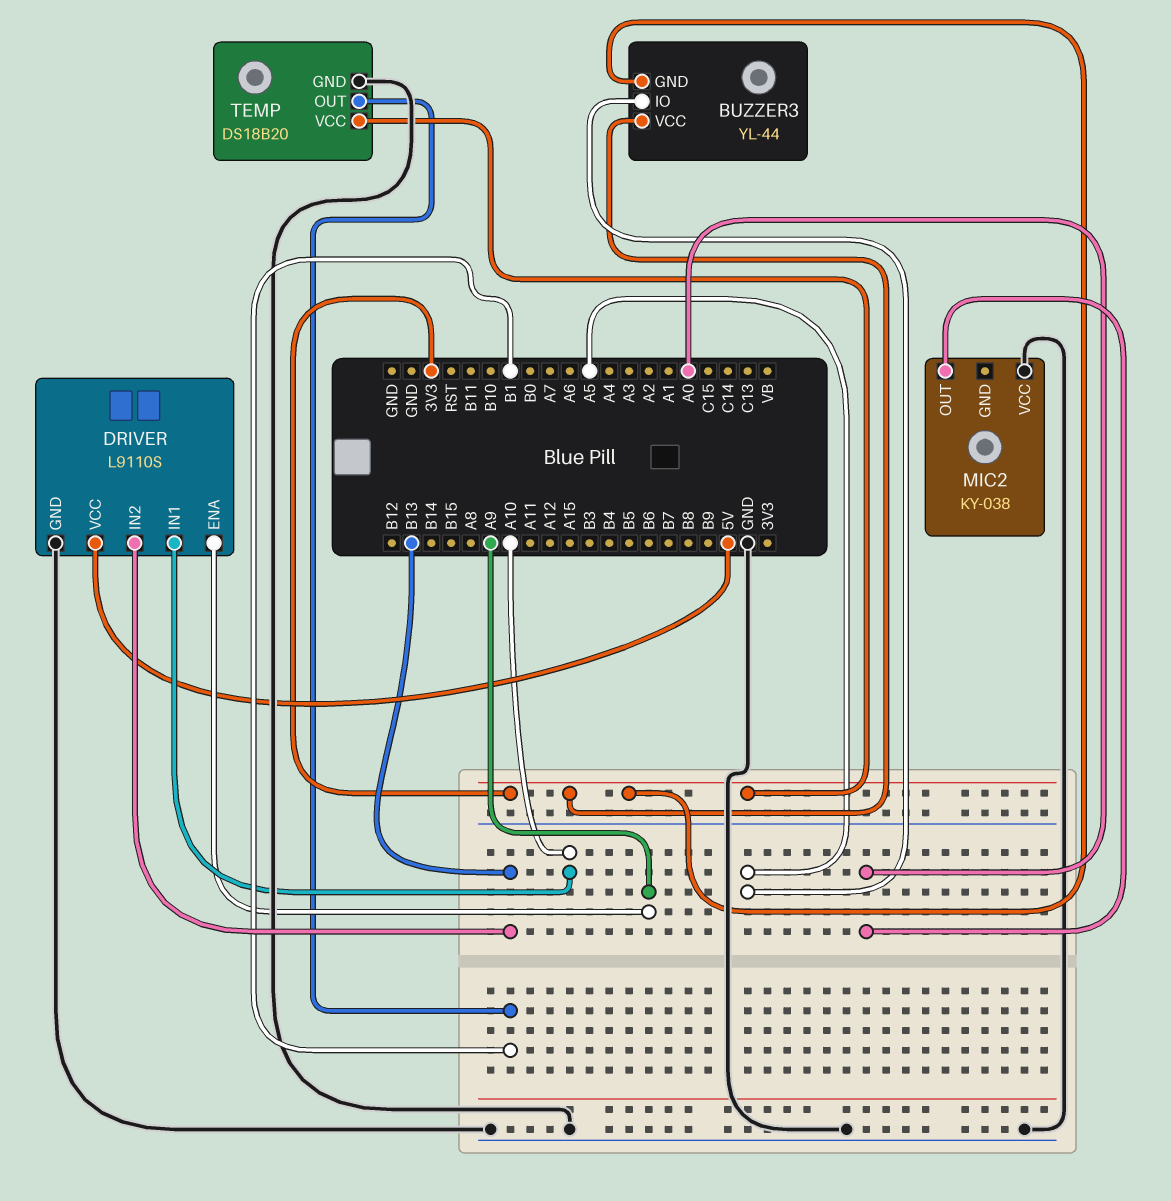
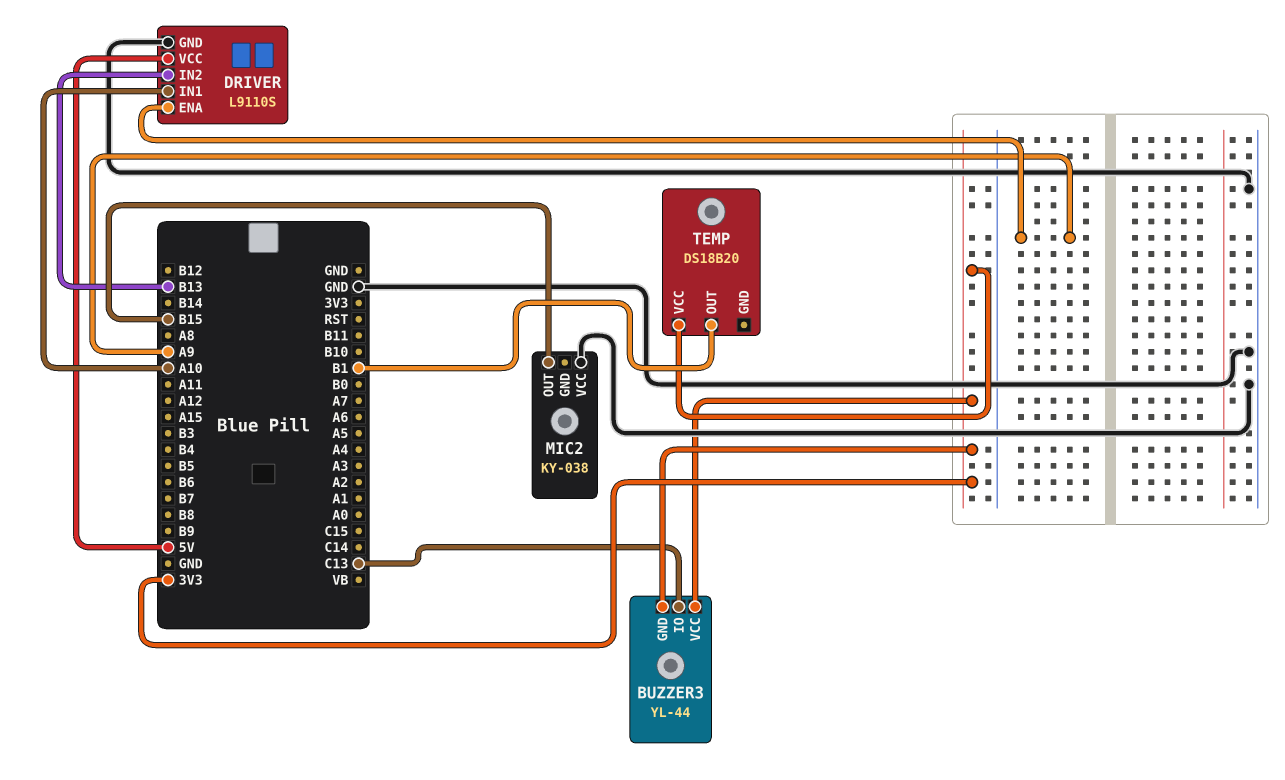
BUZZER3 pin IO: A5 -> C13
MIC2 pin OUT: A0 -> B15
TEMP pin GND: GND -> none

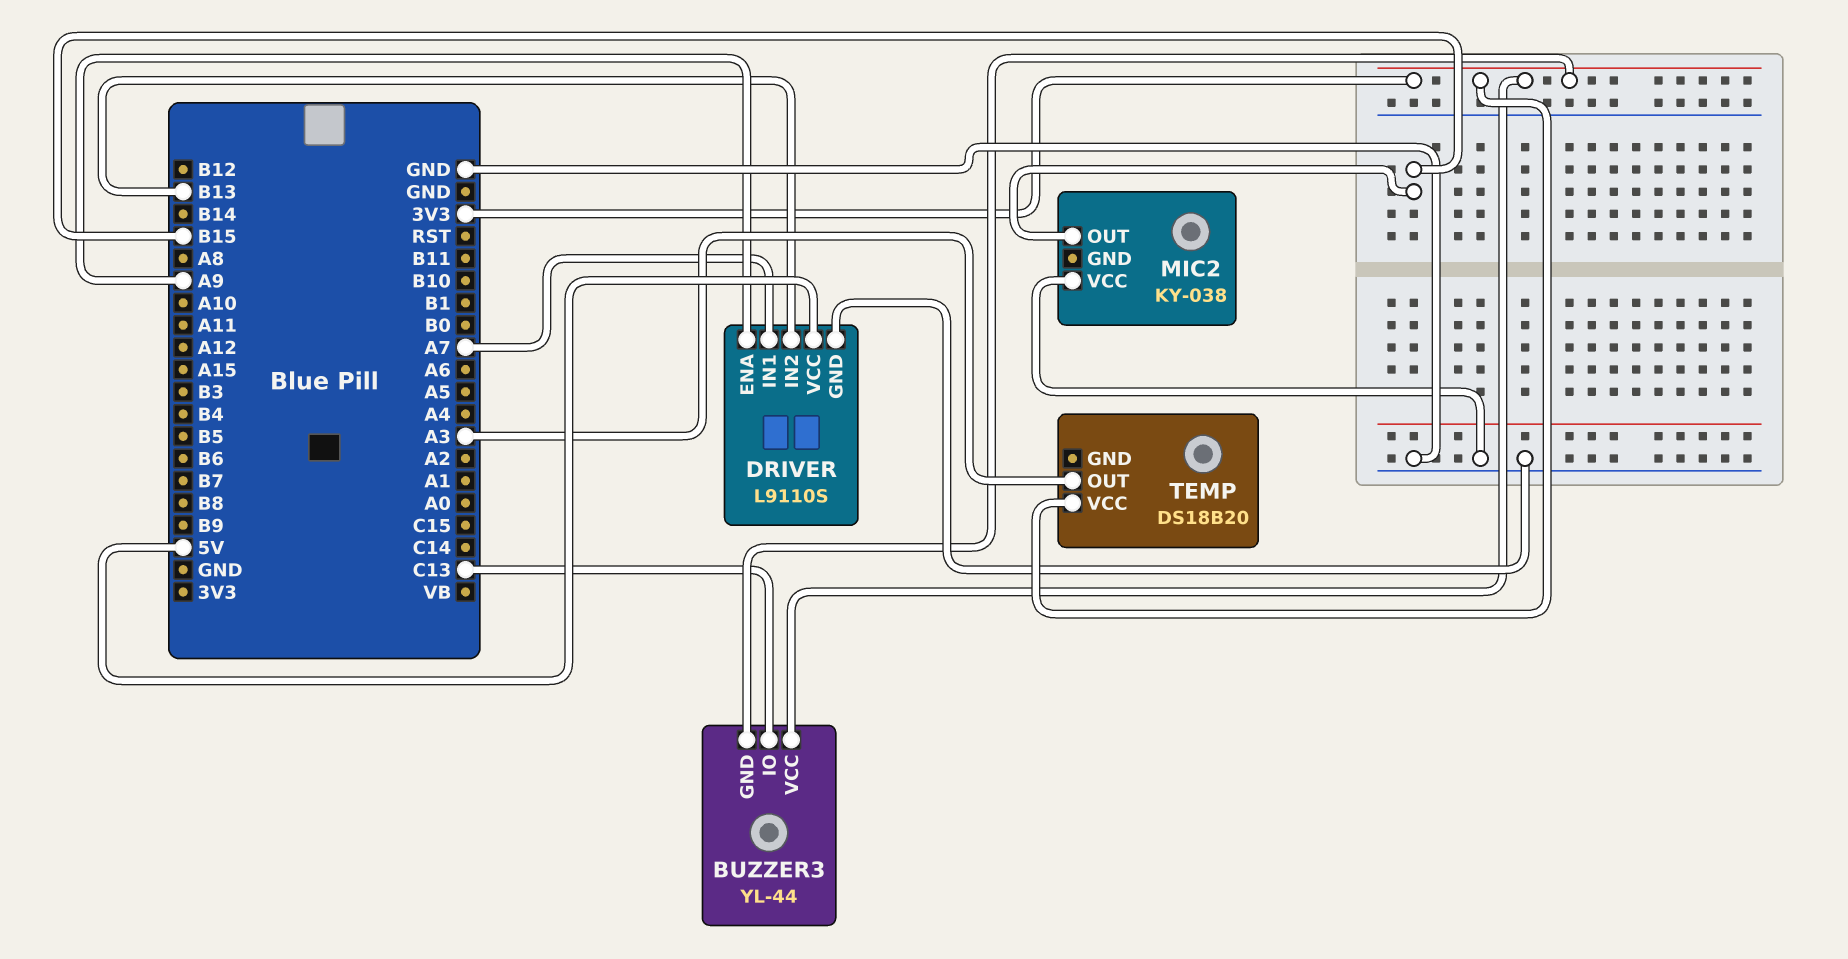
DRIVER pin IN1: A10 -> A7
TEMP pin OUT: B1 -> A3

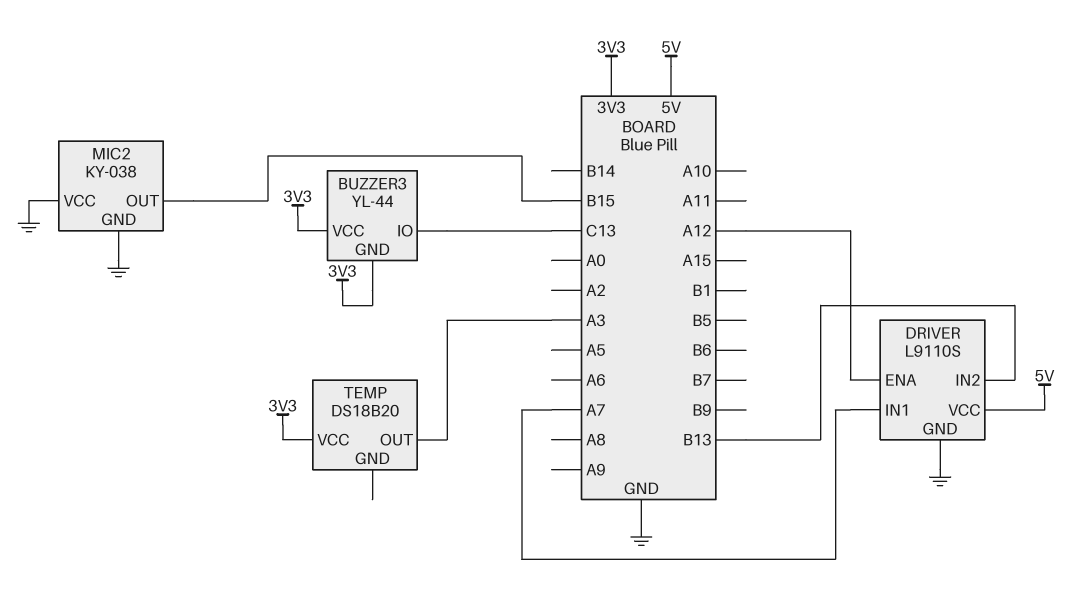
DRIVER pin ENA: A9 -> A12
MIC2 pin GND: none -> GND

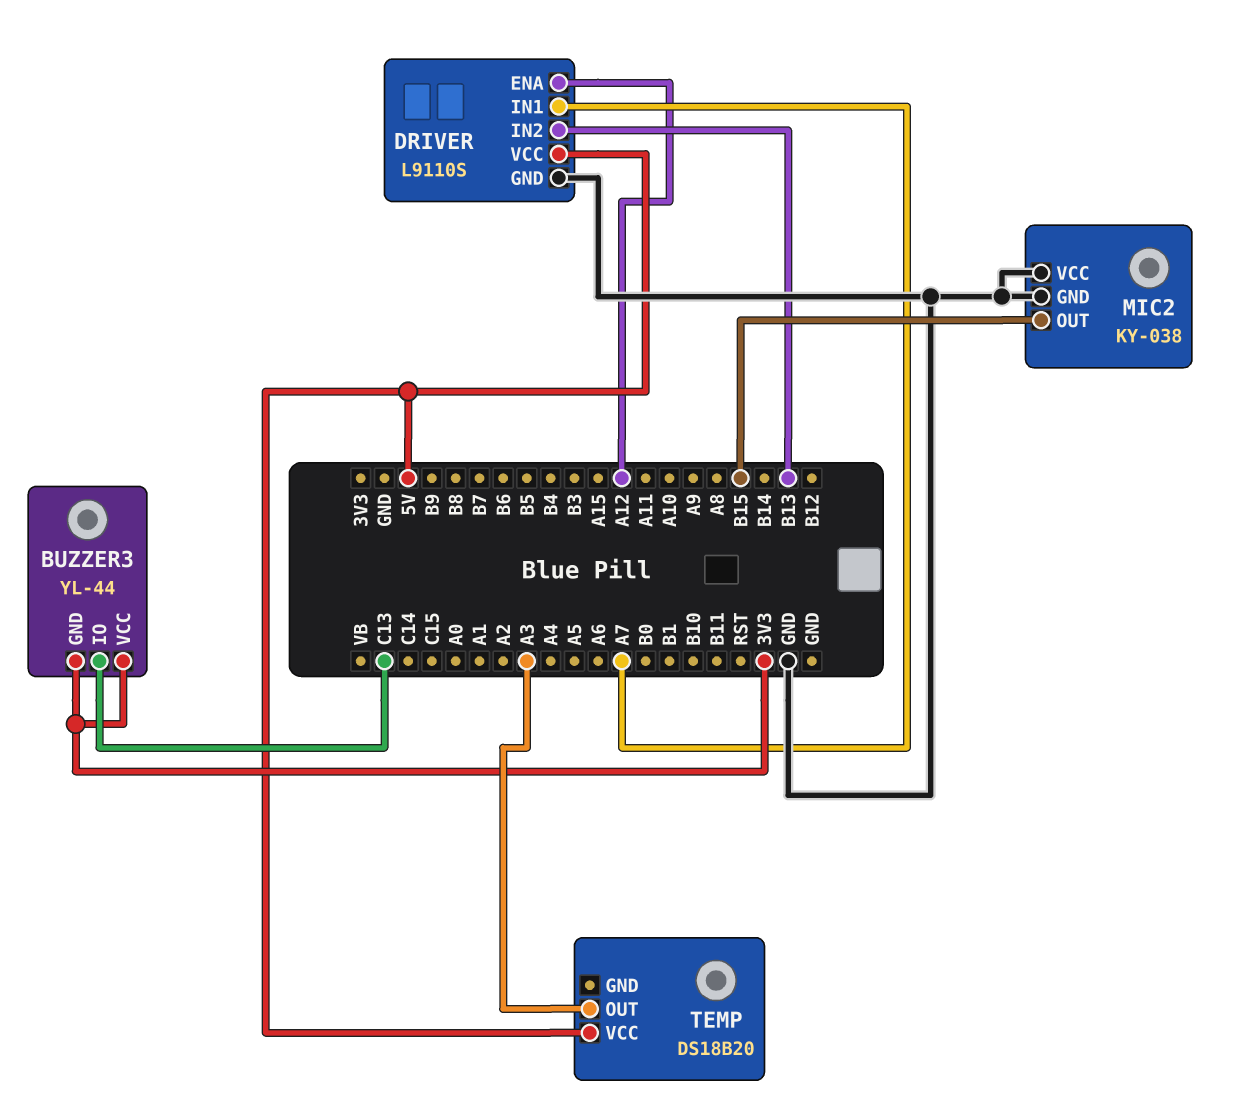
TEMP pin VCC: 3V3 -> 5V

